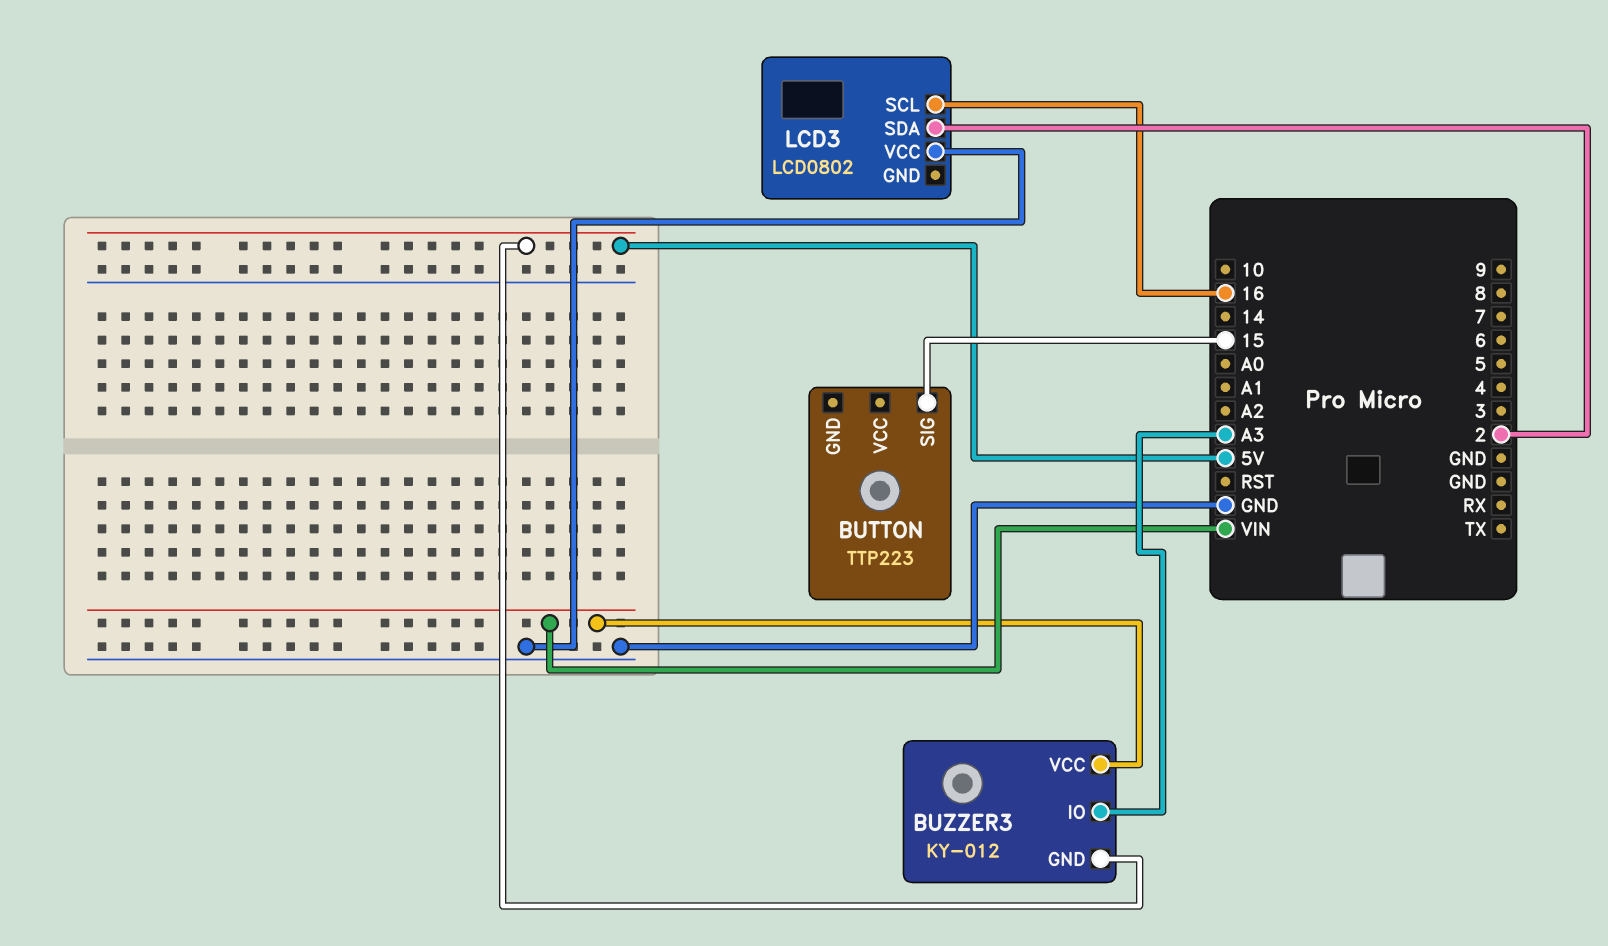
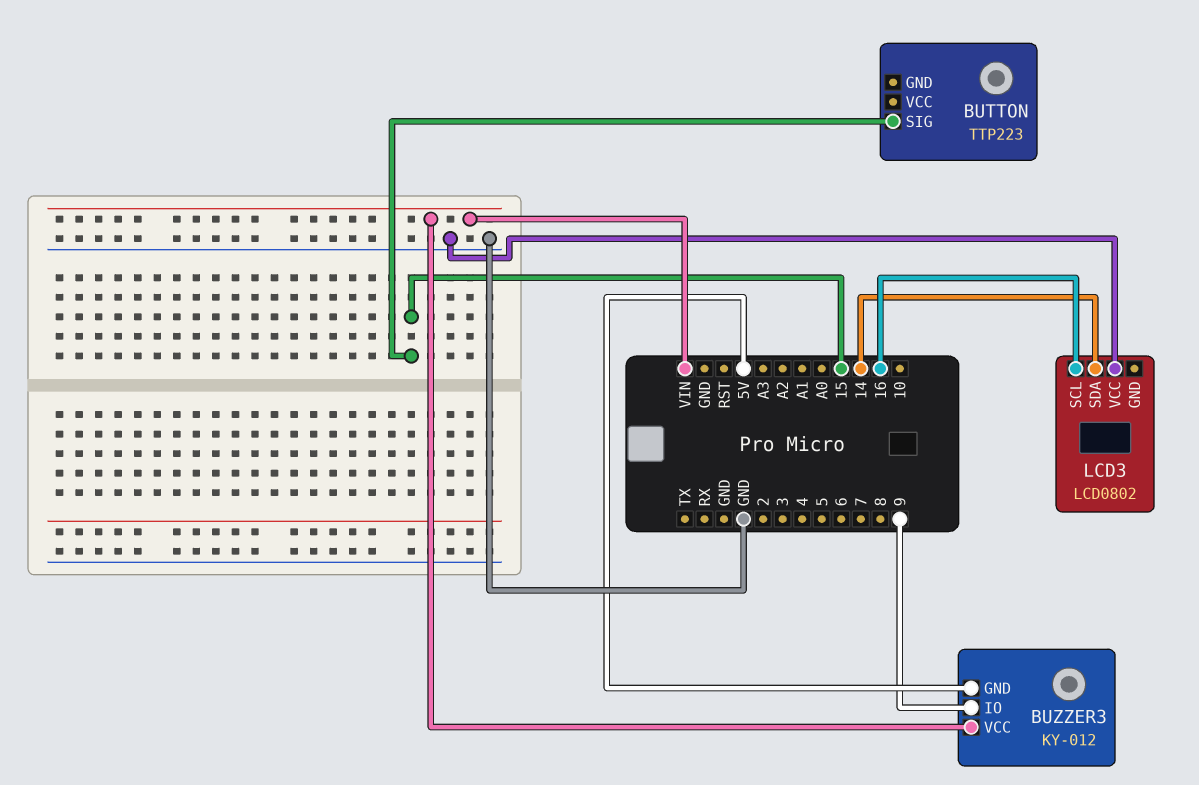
BUZZER3 pin IO: A3 -> 9
LCD3 pin SDA: 2 -> 14

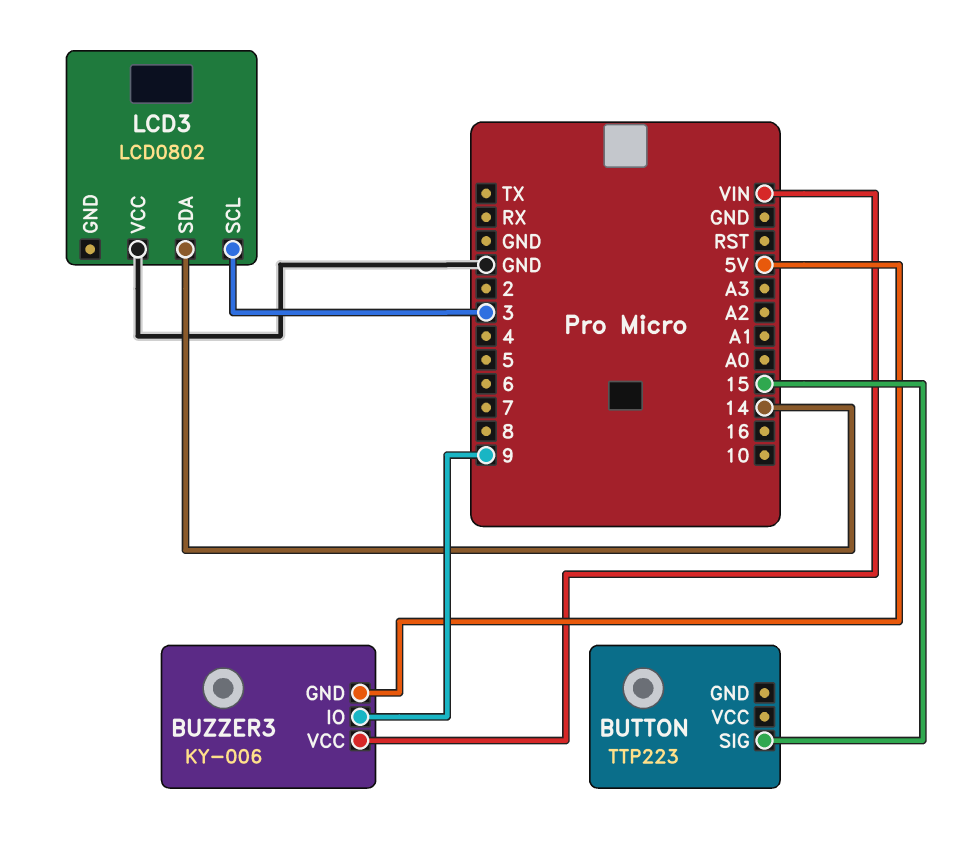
BUZZER3: KY-012 -> KY-006
LCD3 pin SCL: 16 -> 3

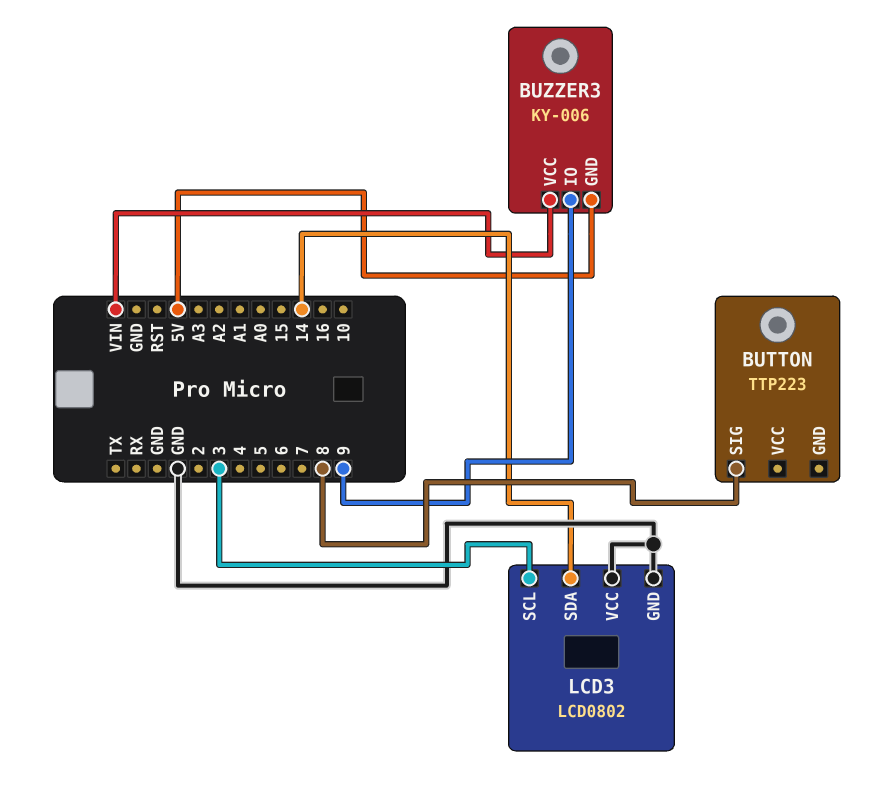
BUTTON pin SIG: 15 -> 8
LCD3 pin GND: none -> GND

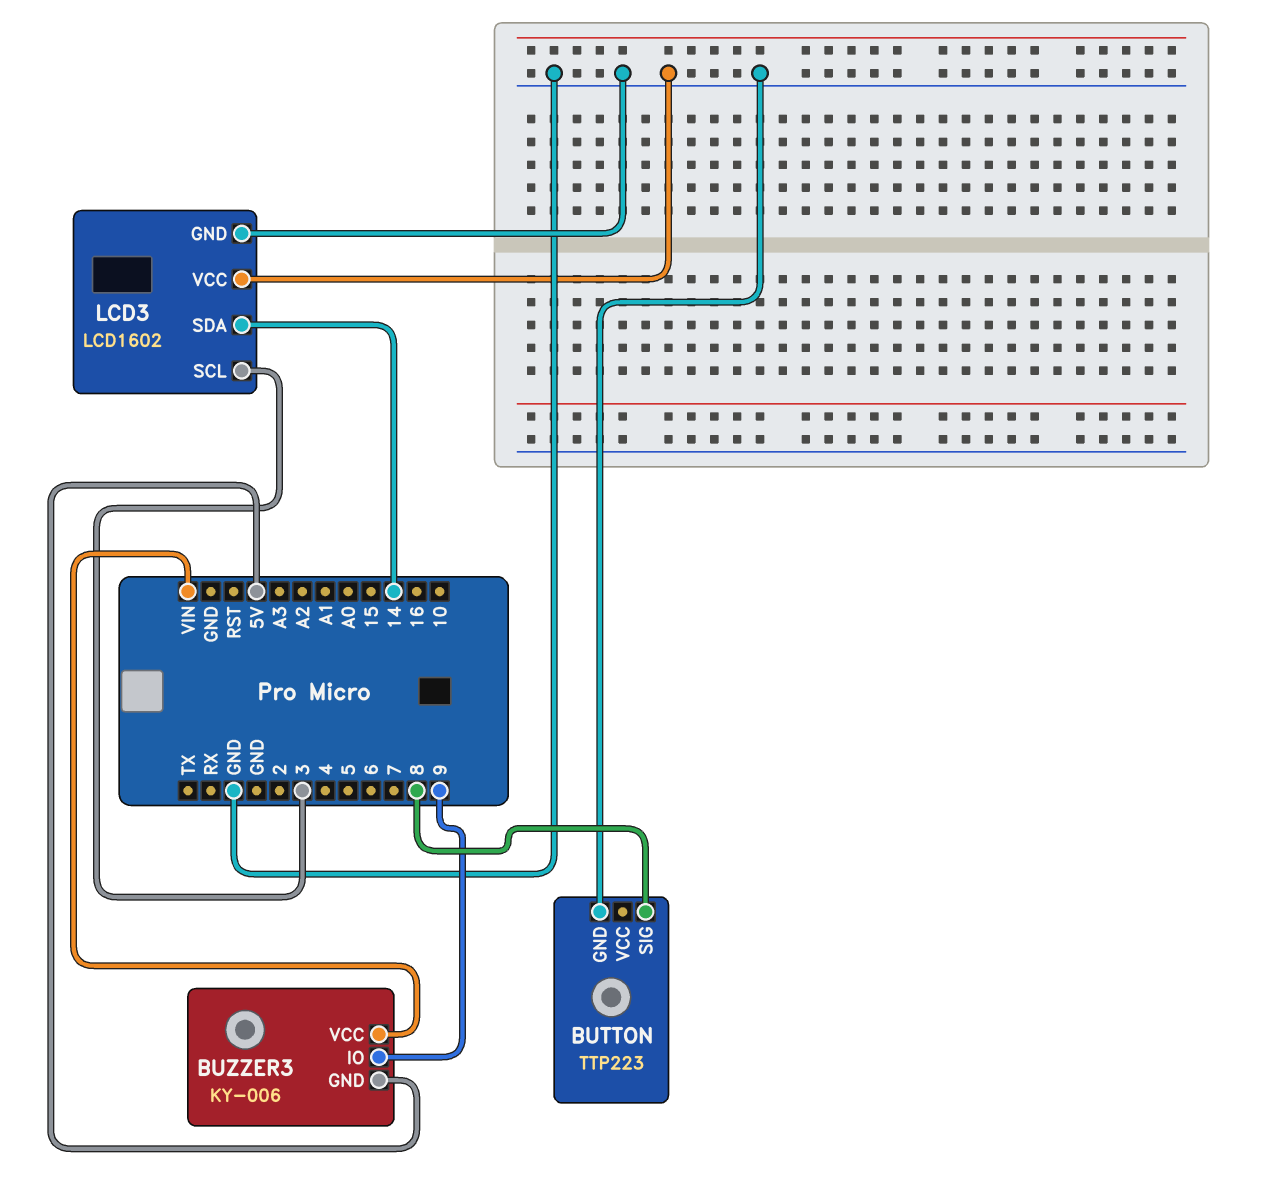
BUTTON pin GND: none -> GND
LCD3: LCD0802 -> LCD1602

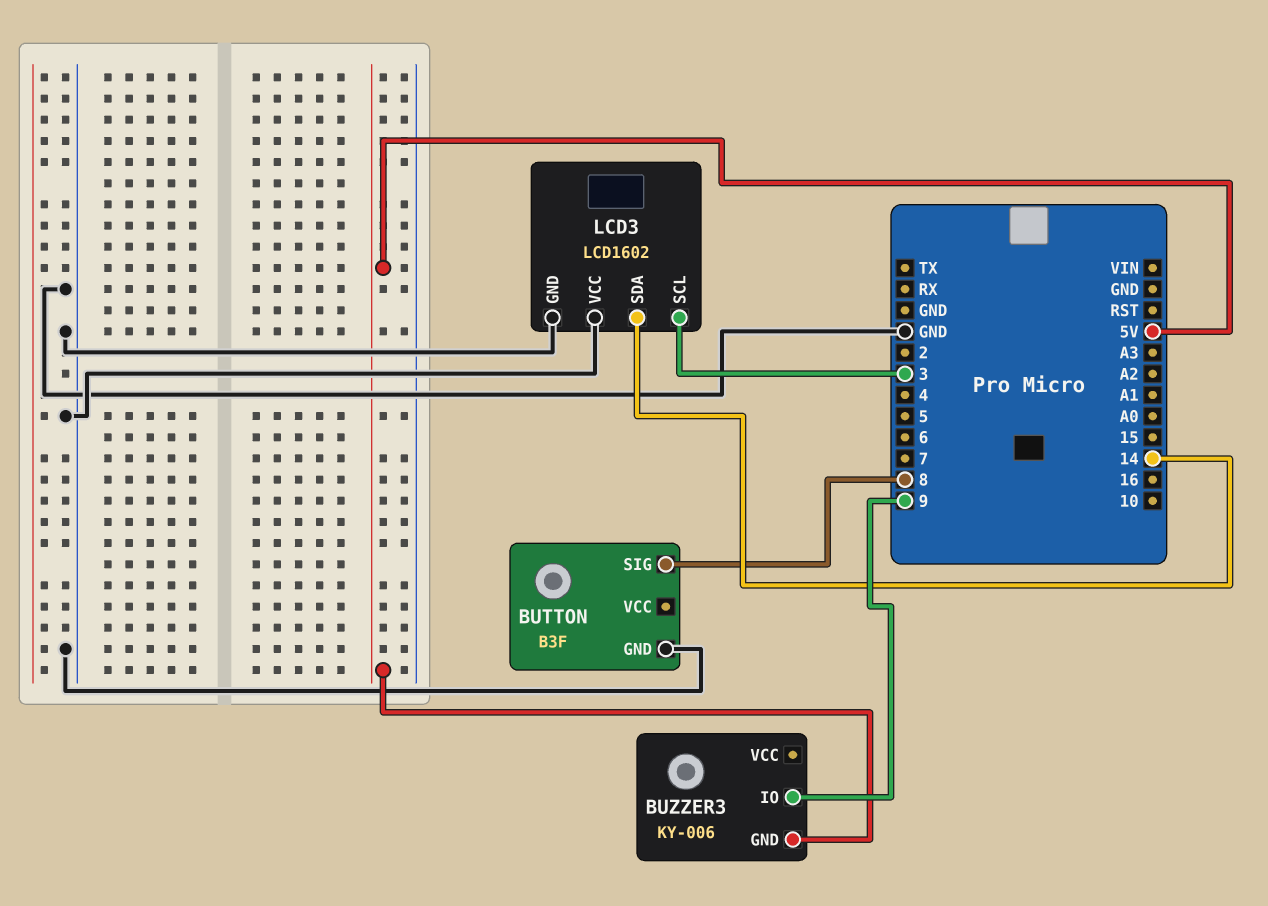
BUTTON: TTP223 -> B3F
BUZZER3 pin VCC: VIN -> none

